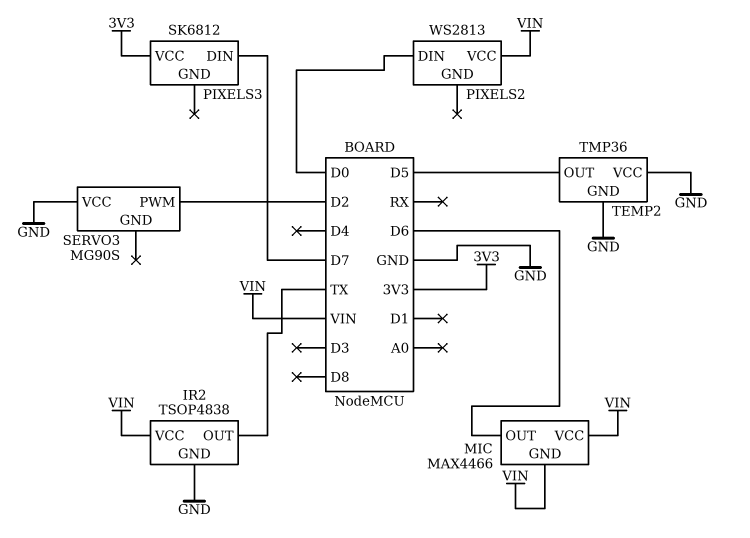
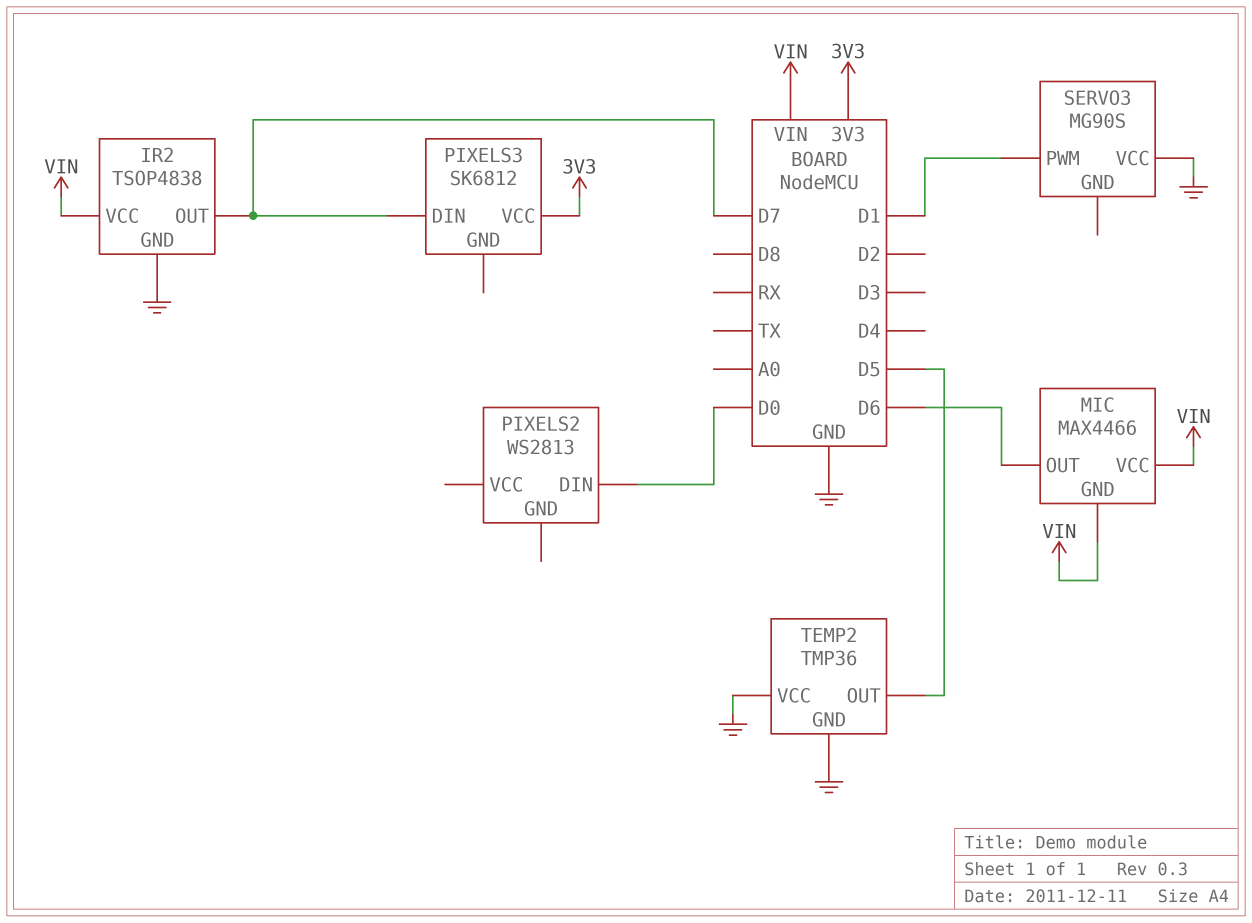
IR2 pin OUT: TX -> D7
PIXELS2 pin VCC: VIN -> none
SERVO3 pin PWM: D2 -> D1

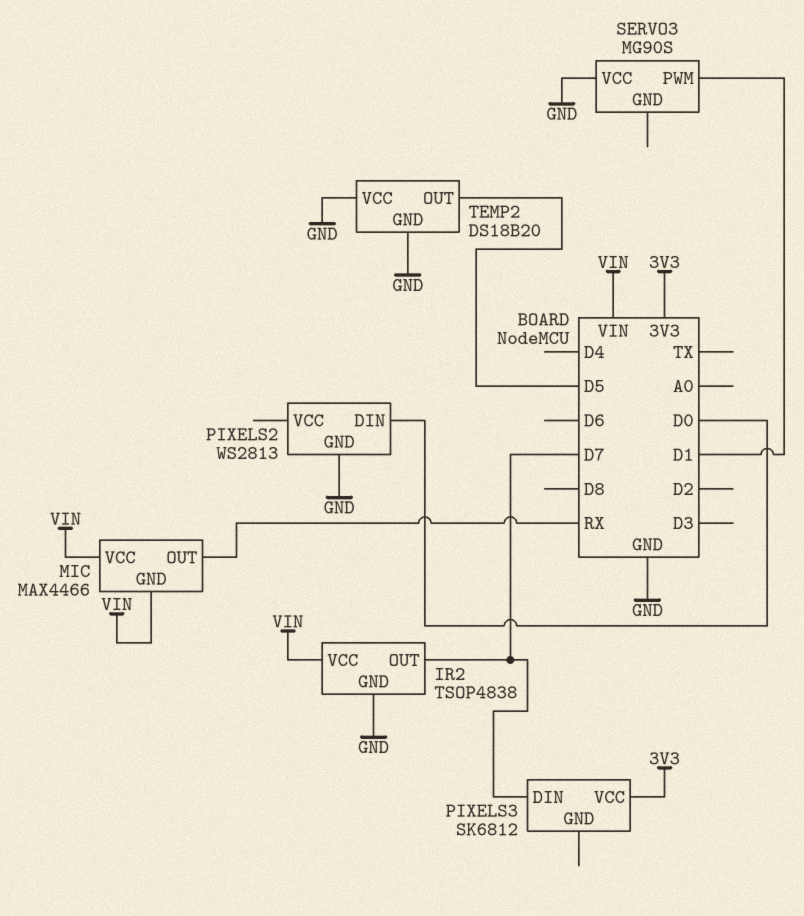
MIC pin OUT: D6 -> RX
PIXELS2 pin GND: none -> GND
TEMP2: TMP36 -> DS18B20

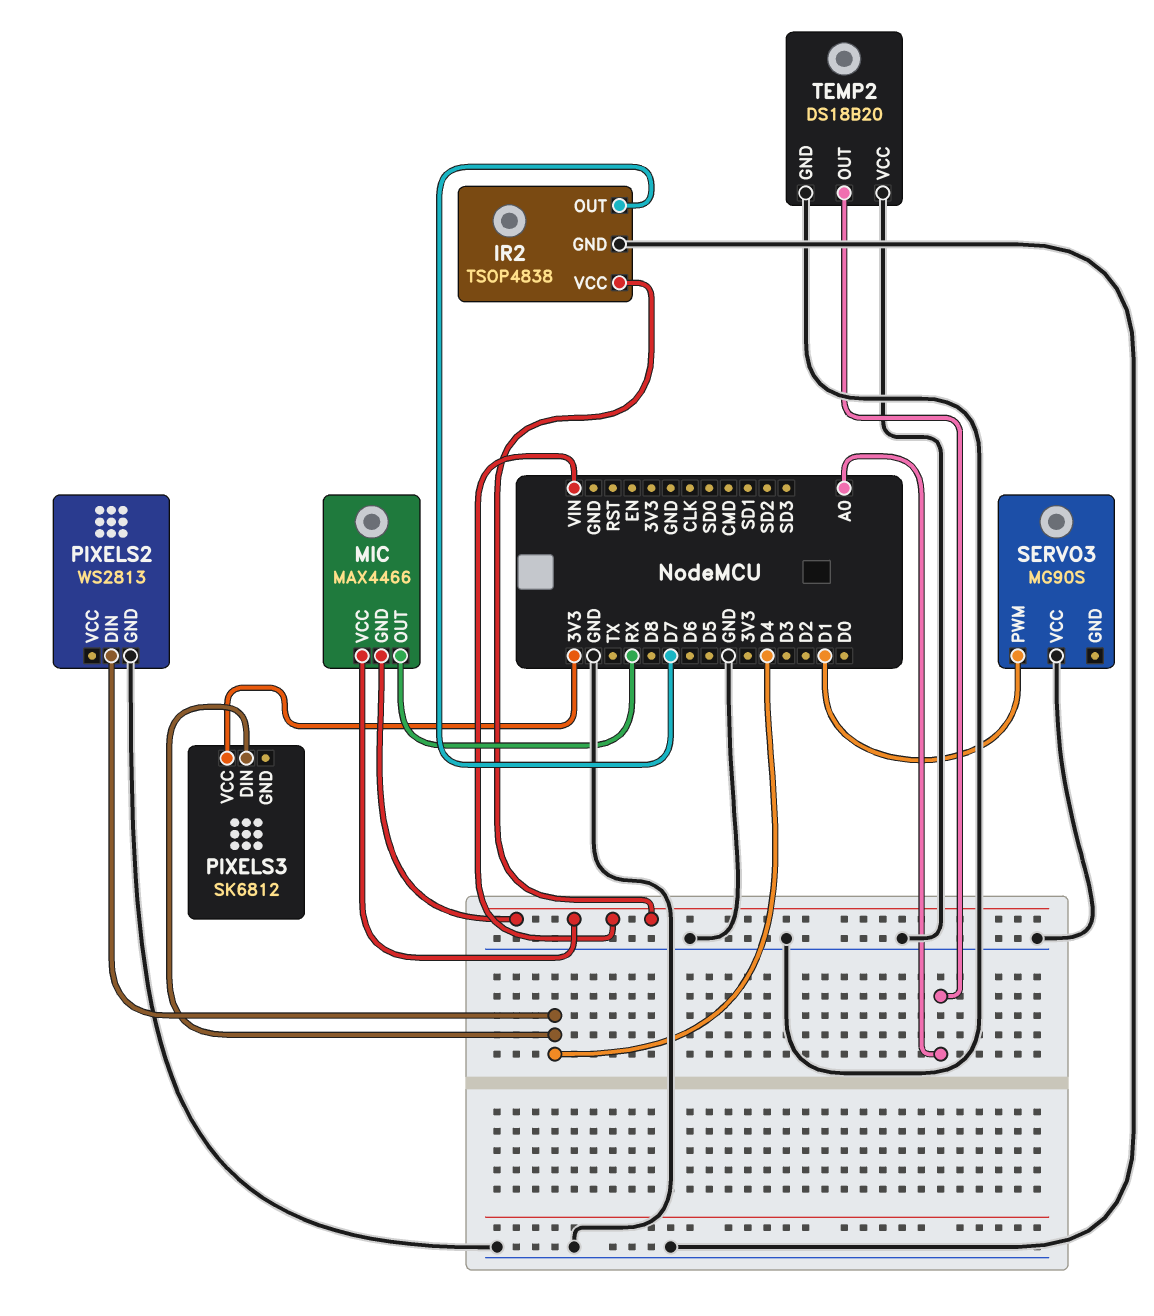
PIXELS2 pin DIN: D0 -> D4
PIXELS3 pin DIN: D7 -> D4
TEMP2 pin OUT: D5 -> A0

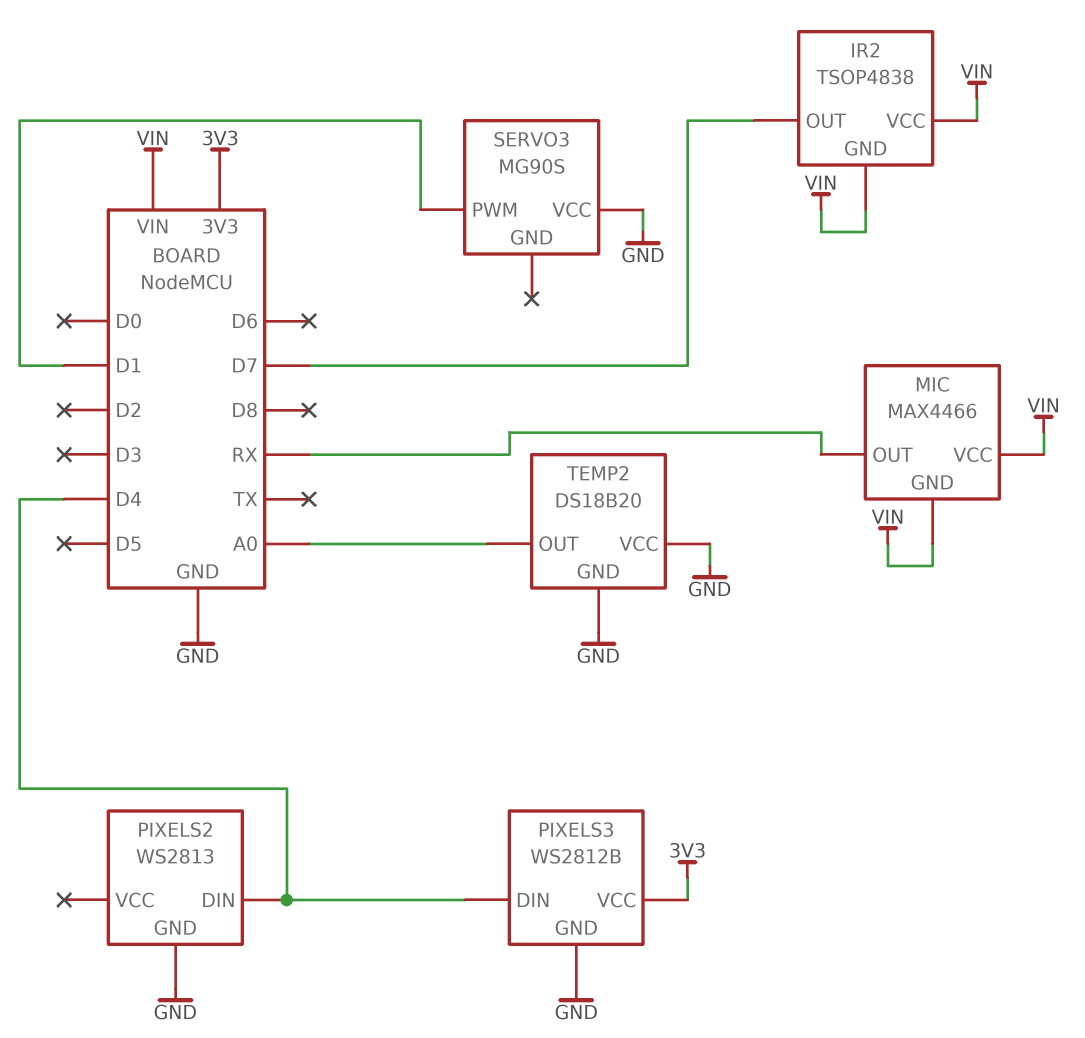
IR2 pin GND: GND -> VIN
PIXELS3: SK6812 -> WS2812B
PIXELS3 pin GND: none -> GND

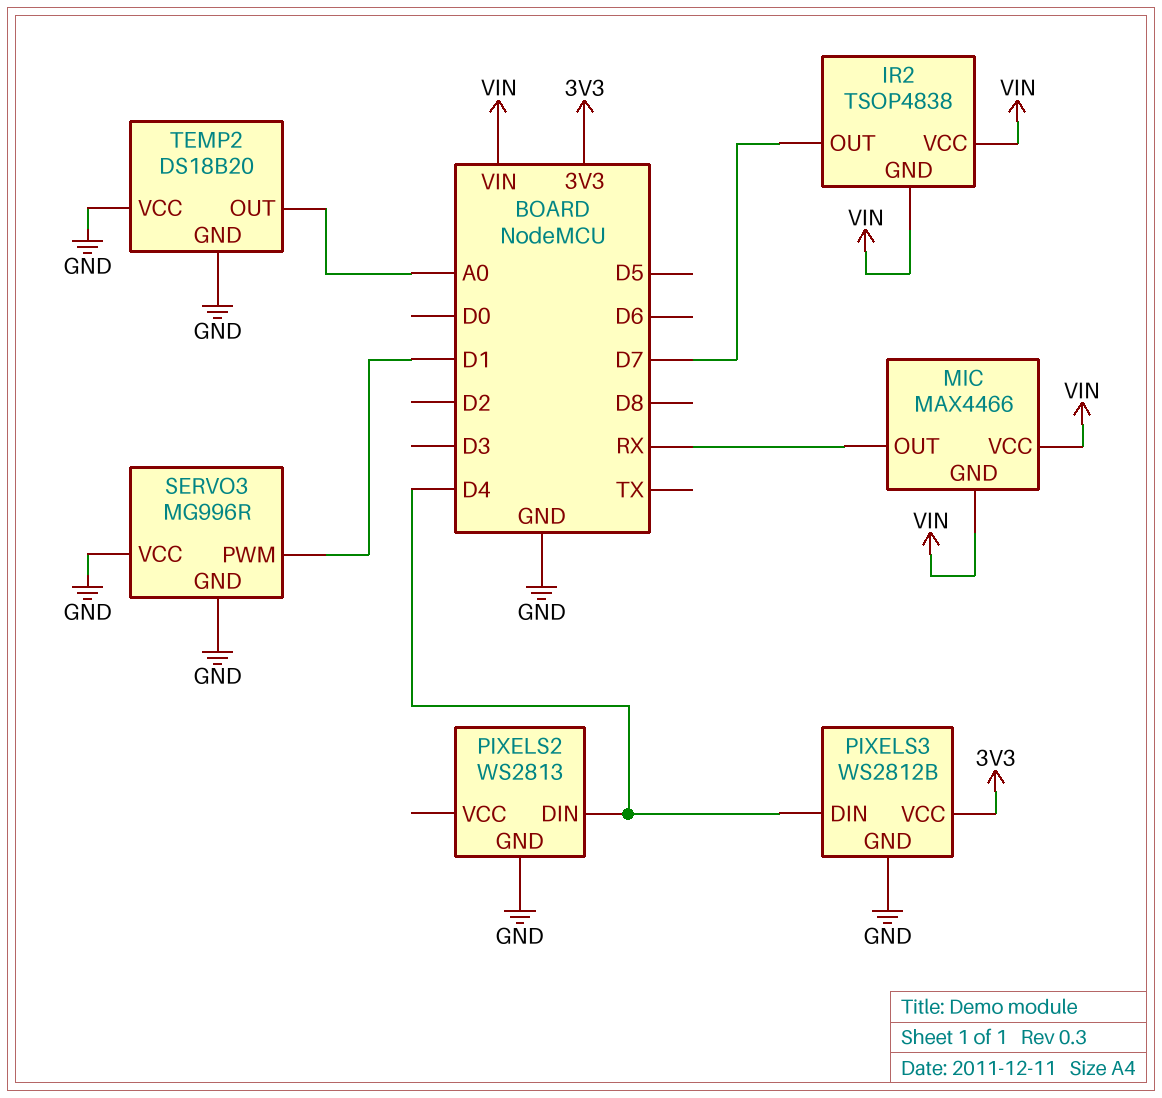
SERVO3: MG90S -> MG996R
SERVO3 pin GND: none -> GND

